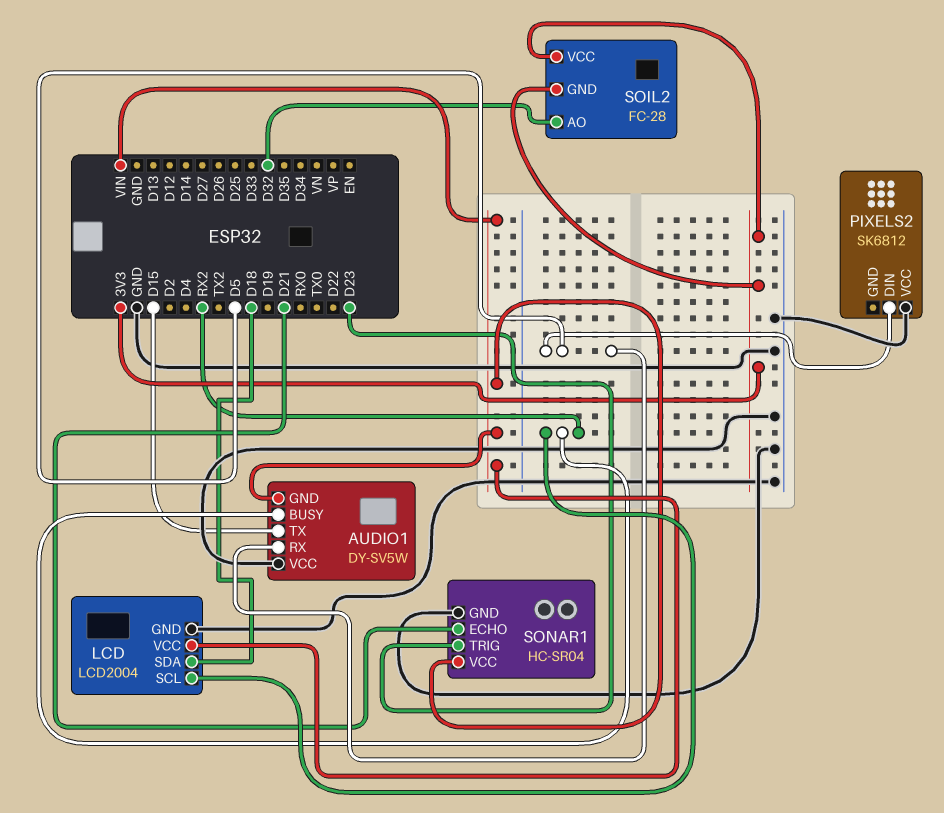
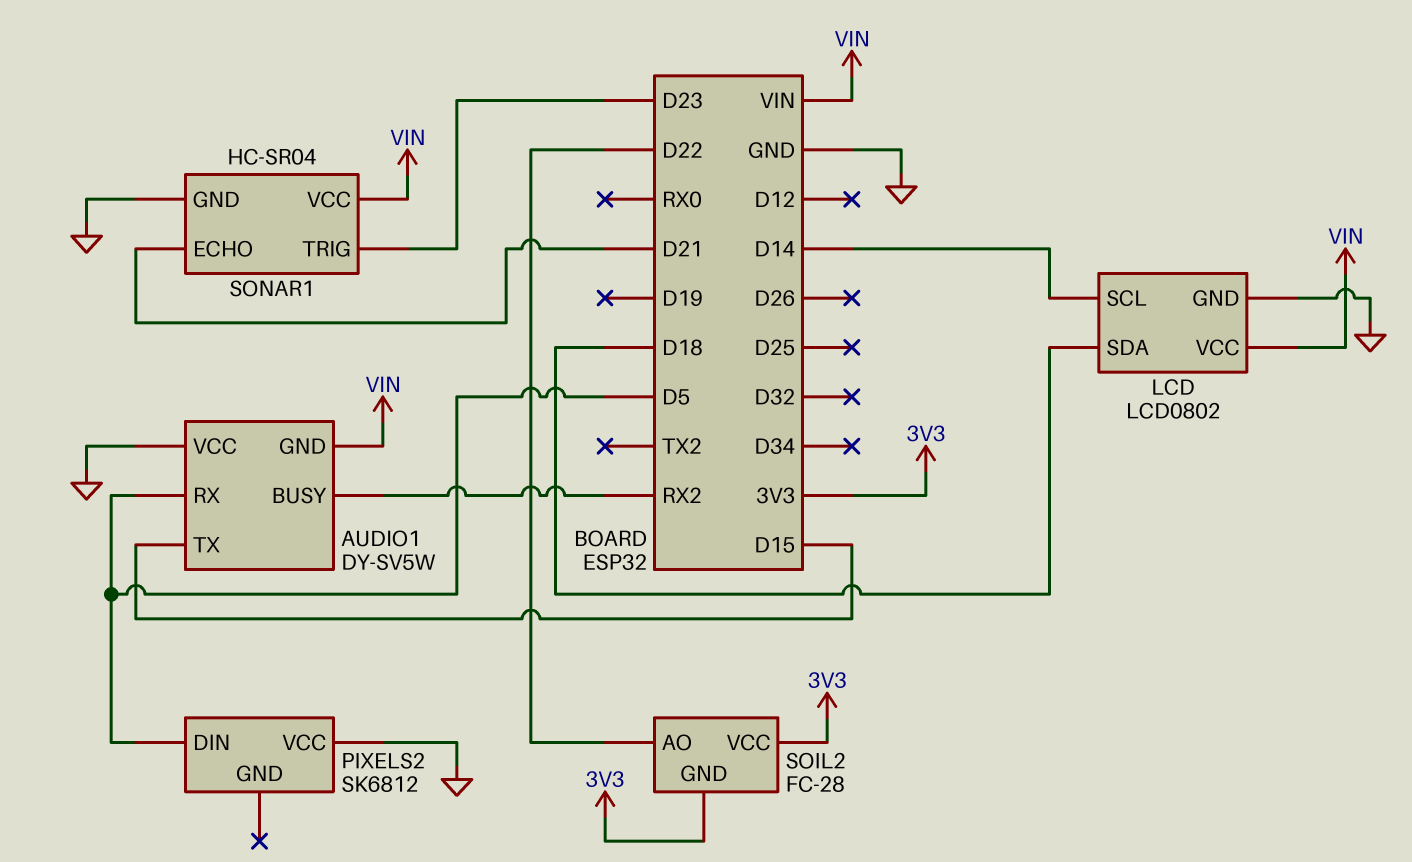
LCD: LCD2004 -> LCD0802
LCD pin SCL: RX2 -> D14
SOIL2 pin AO: D32 -> D22

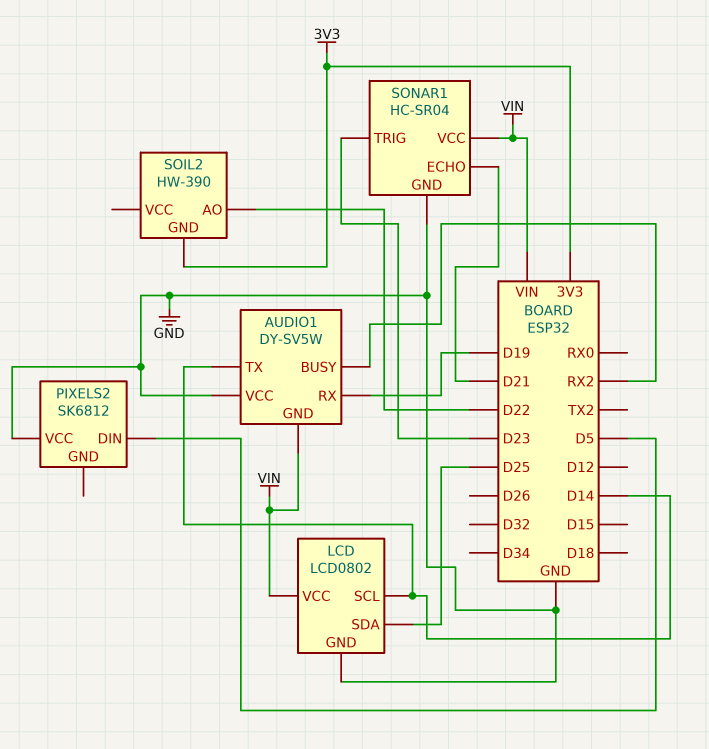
AUDIO1 pin RX: D5 -> D19
AUDIO1 pin TX: D15 -> D14
LCD pin SDA: D18 -> D25
SOIL2: FC-28 -> HW-390
SOIL2 pin VCC: 3V3 -> none

